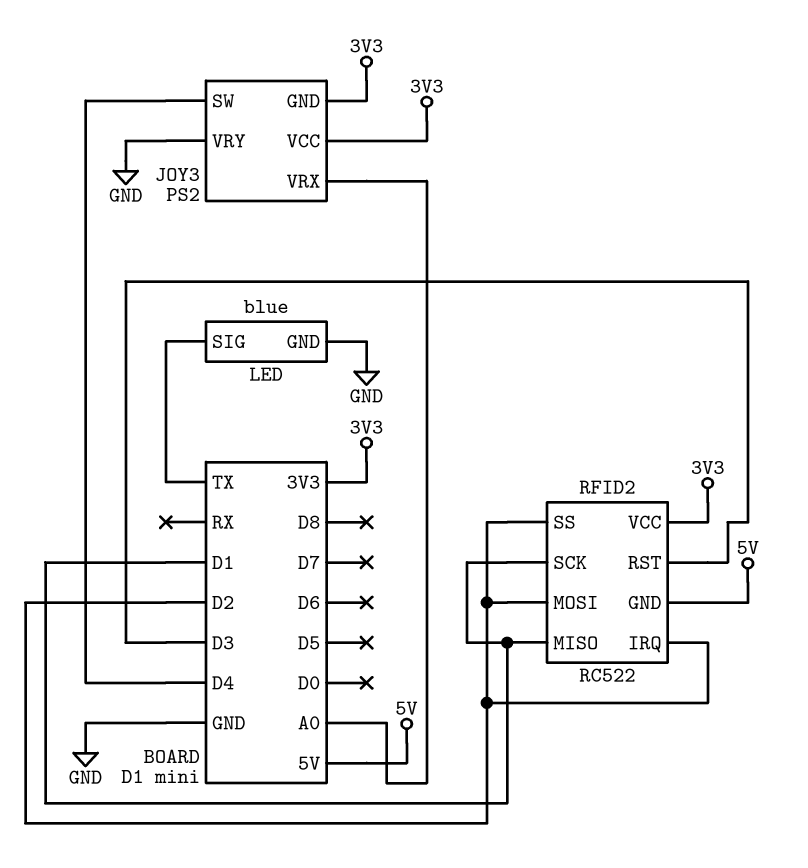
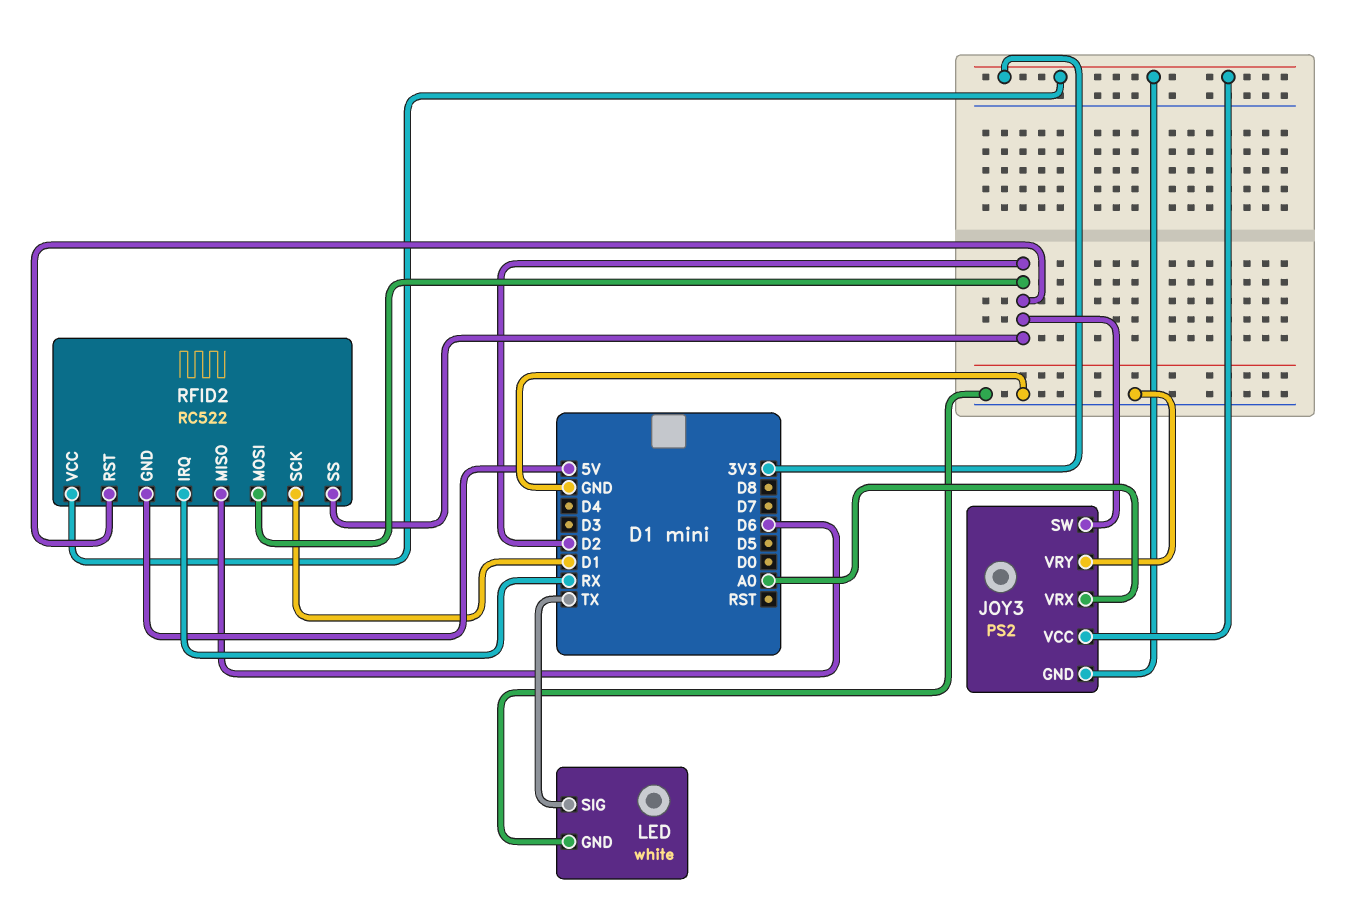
JOY3 pin SW: D4 -> D2
LED: blue -> white
RFID2 pin IRQ: D2 -> RX
RFID2 pin MISO: D1 -> D6
RFID2 pin RST: D3 -> D2

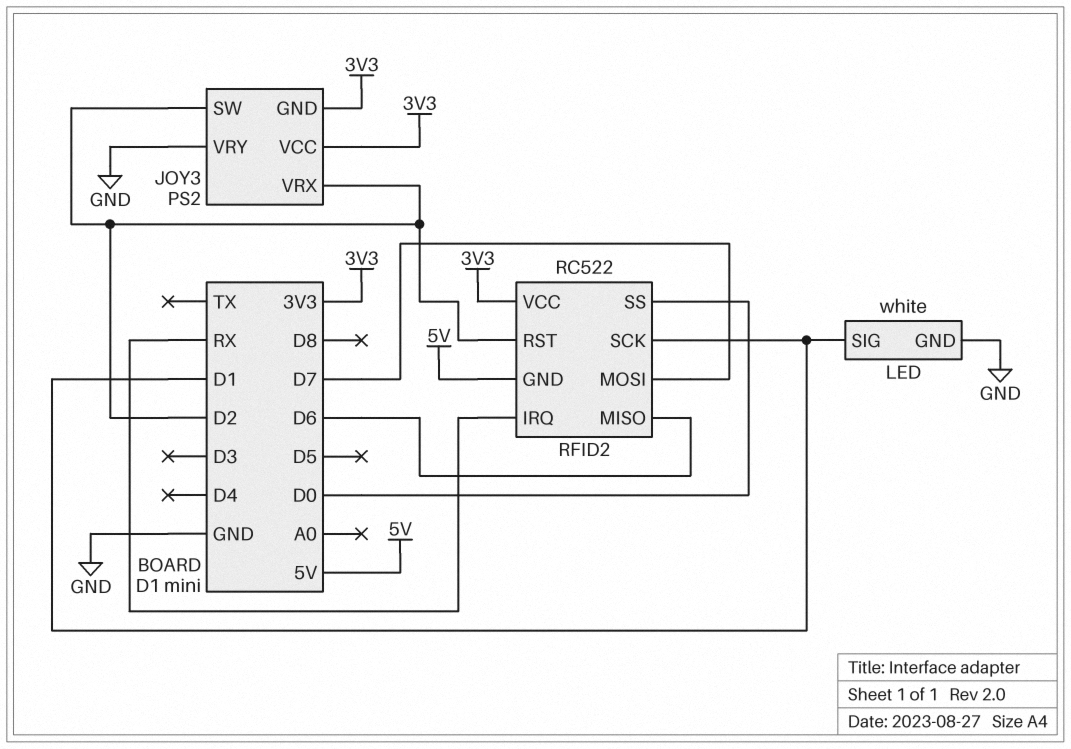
JOY3 pin VRX: A0 -> D2
LED pin SIG: TX -> D1
RFID2 pin MOSI: D2 -> D7
RFID2 pin SS: D2 -> D0

